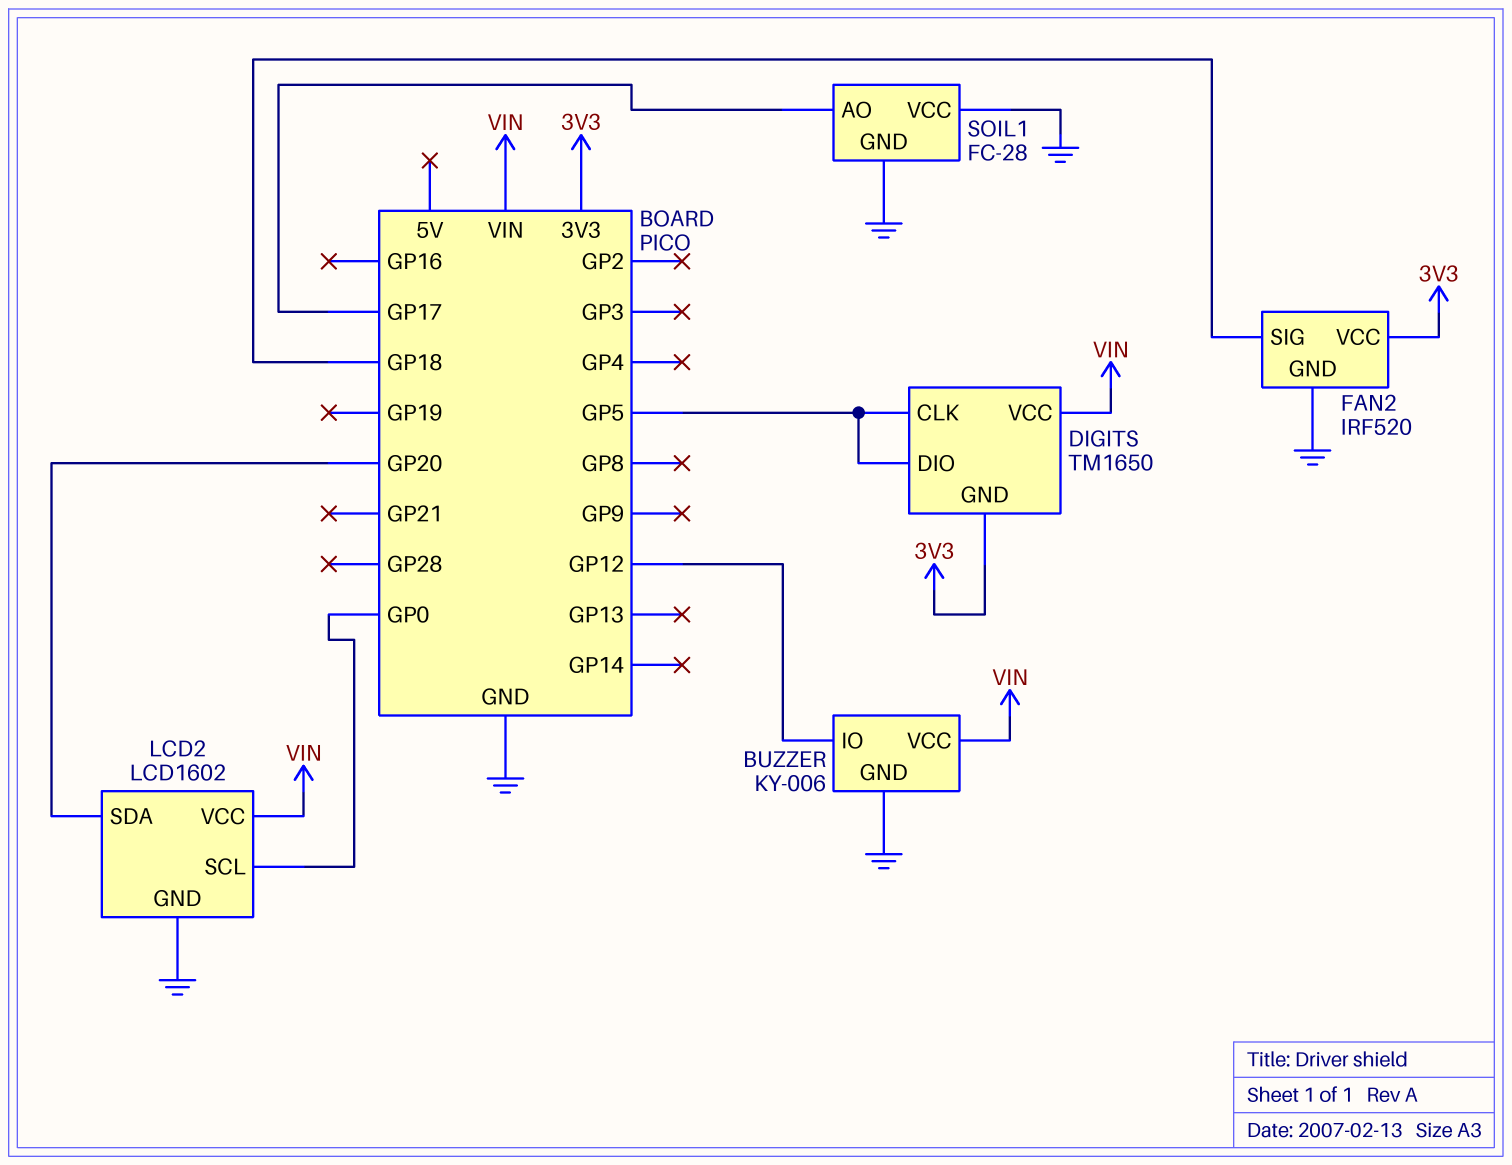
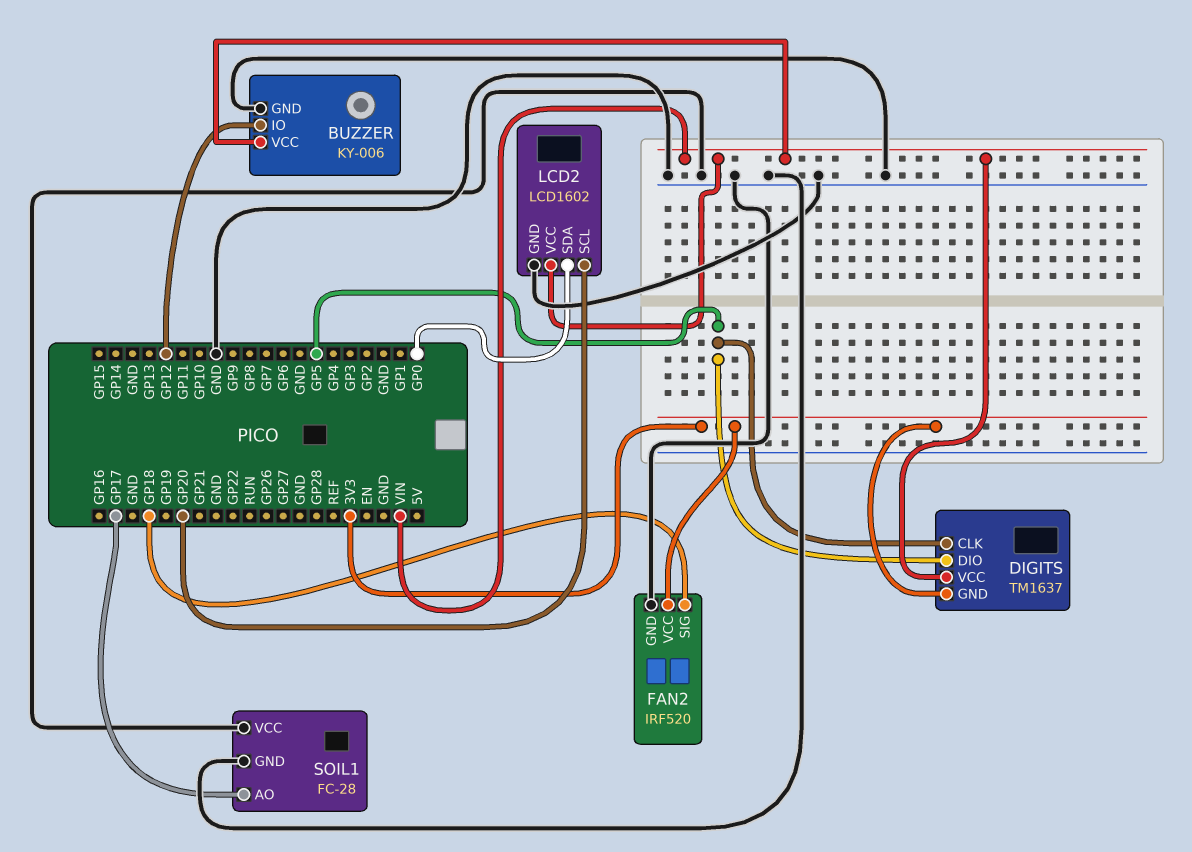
DIGITS: TM1650 -> TM1637
LCD2 pin SCL: GP0 -> GP20
LCD2 pin SDA: GP20 -> GP0

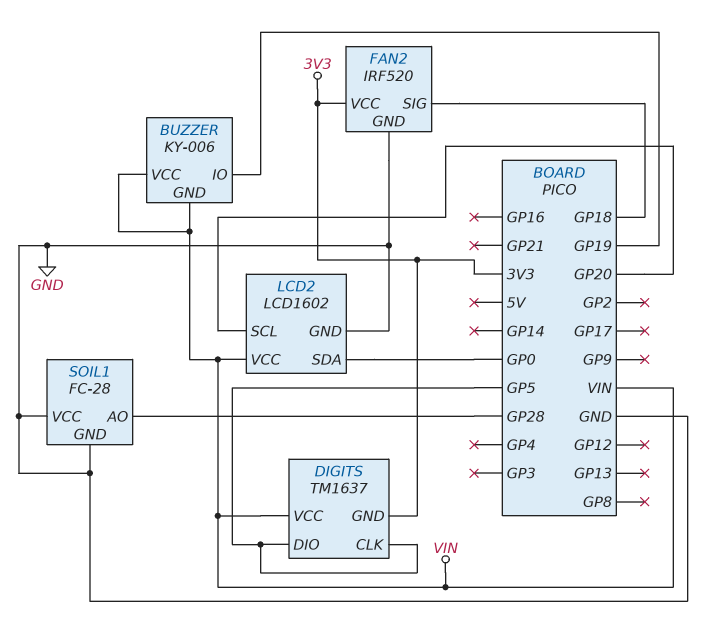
BUZZER pin GND: GND -> VIN
BUZZER pin IO: GP12 -> GP19
SOIL1 pin AO: GP17 -> GP28

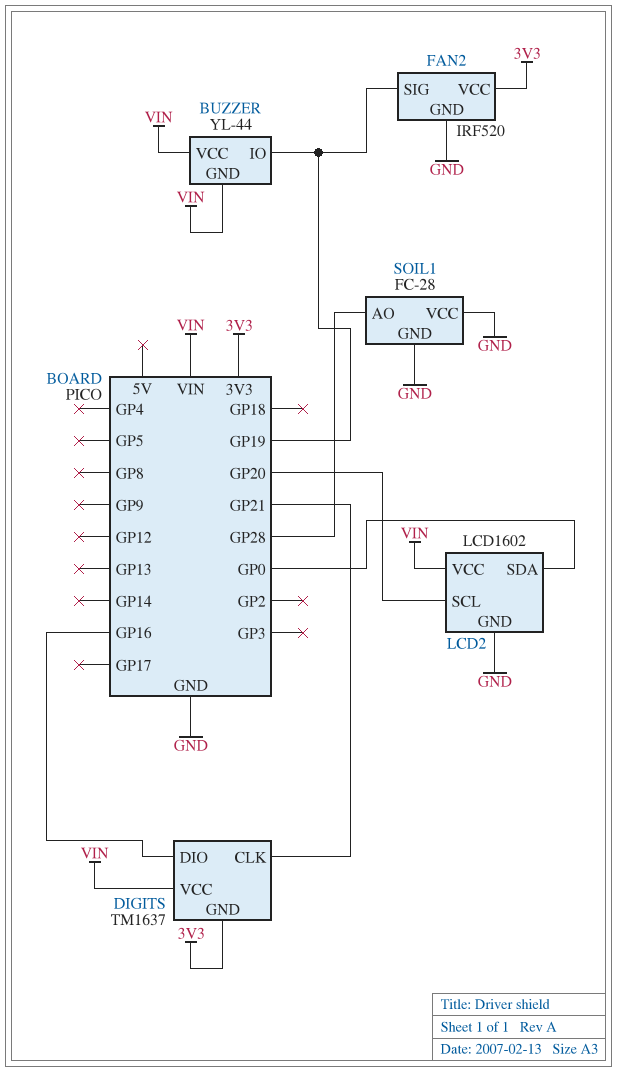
BUZZER: KY-006 -> YL-44
DIGITS pin CLK: GP5 -> GP21
DIGITS pin DIO: GP5 -> GP16
FAN2 pin SIG: GP18 -> GP19

